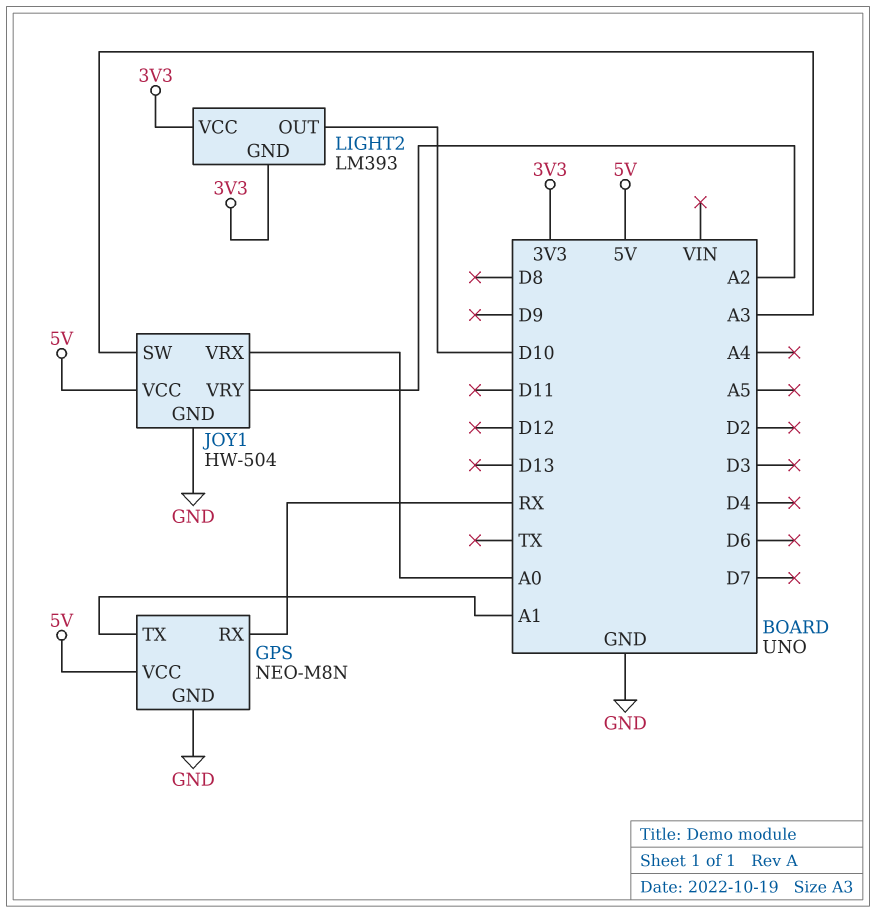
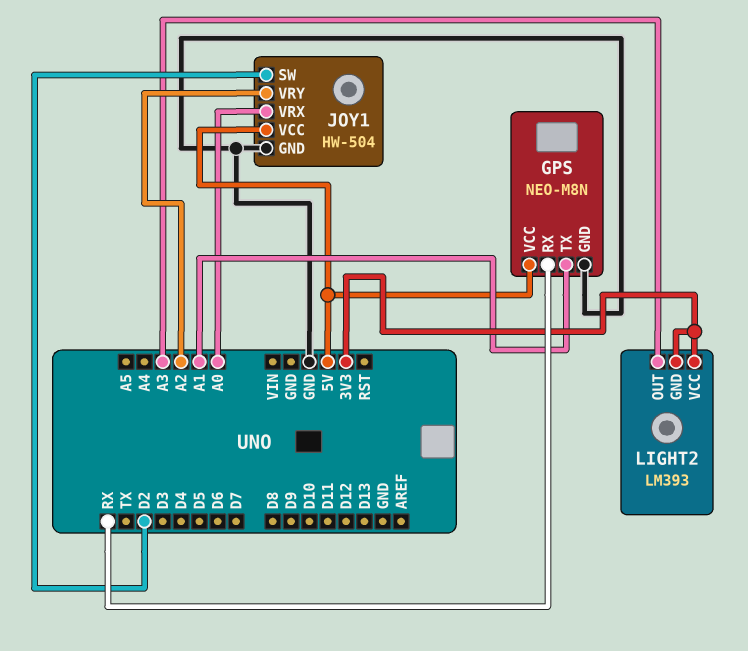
JOY1 pin SW: A3 -> D2
LIGHT2 pin OUT: D10 -> A3

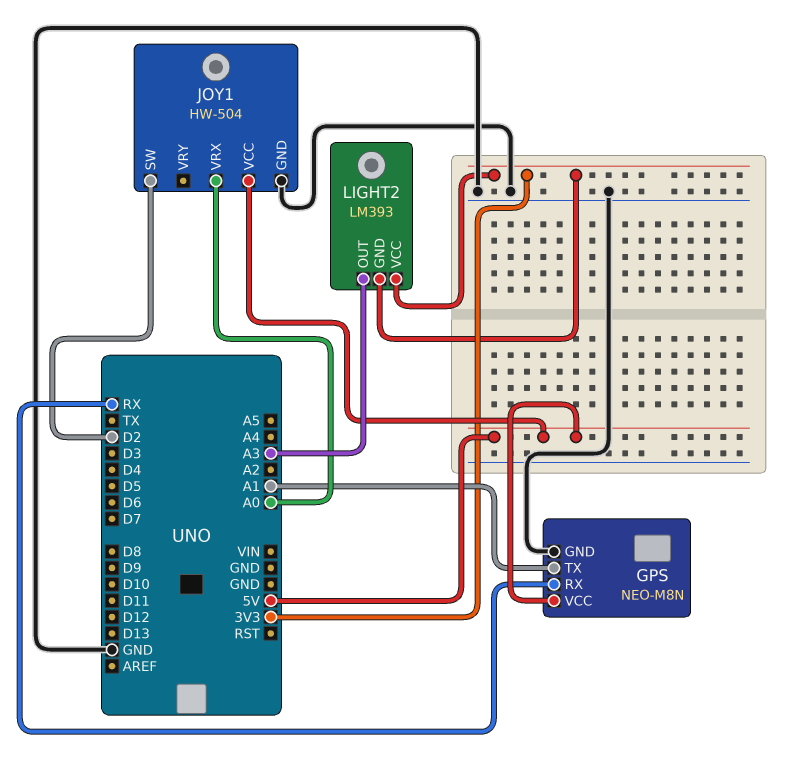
JOY1 pin VRY: A2 -> none

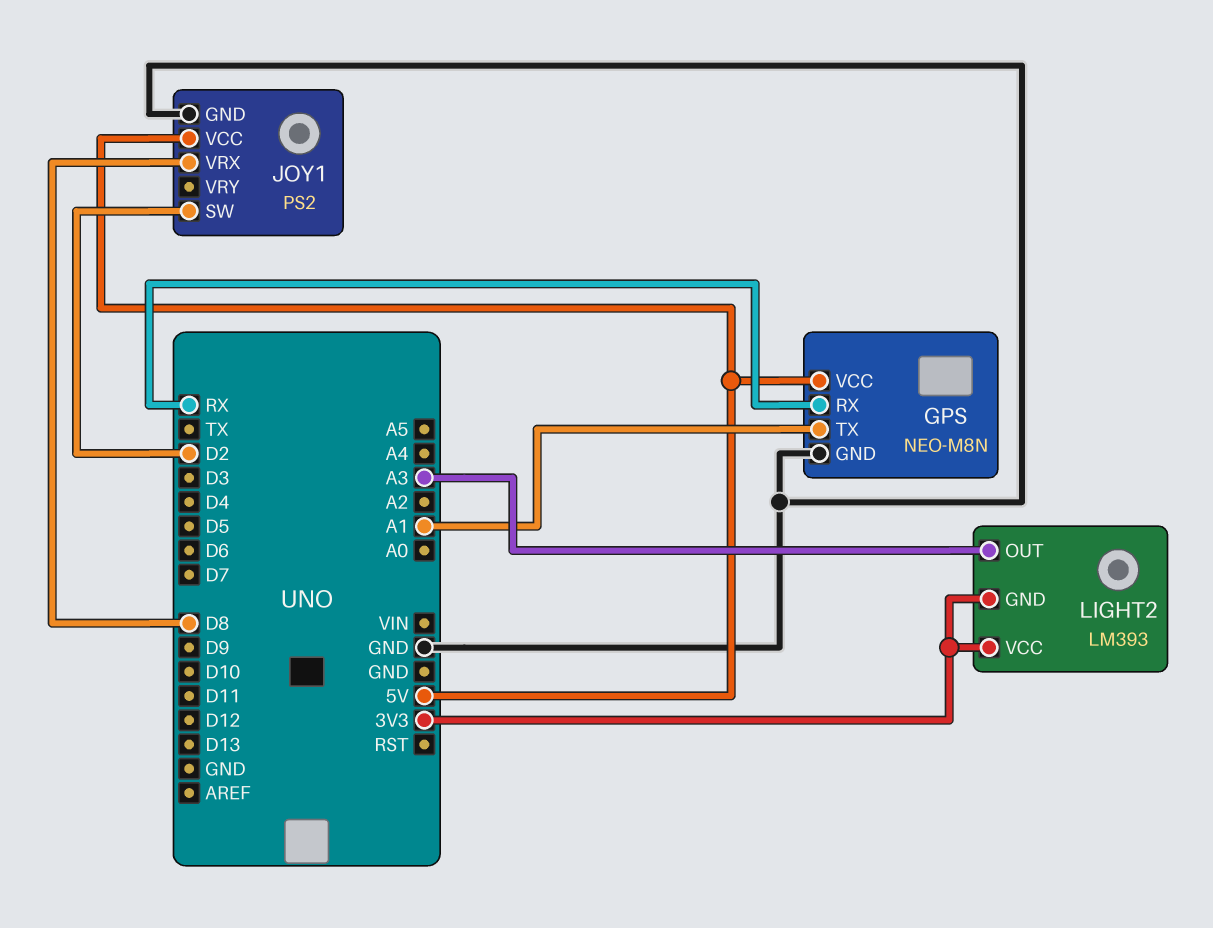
JOY1: HW-504 -> PS2
JOY1 pin VRX: A0 -> D8

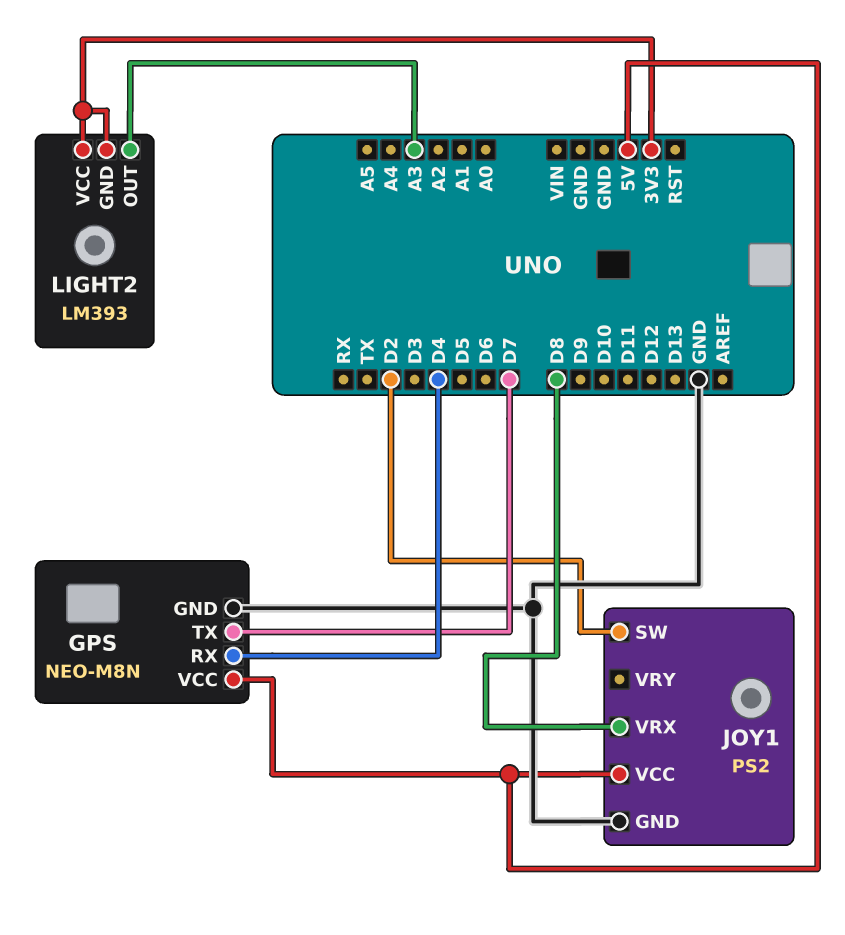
GPS pin RX: RX -> D4
GPS pin TX: A1 -> D7

